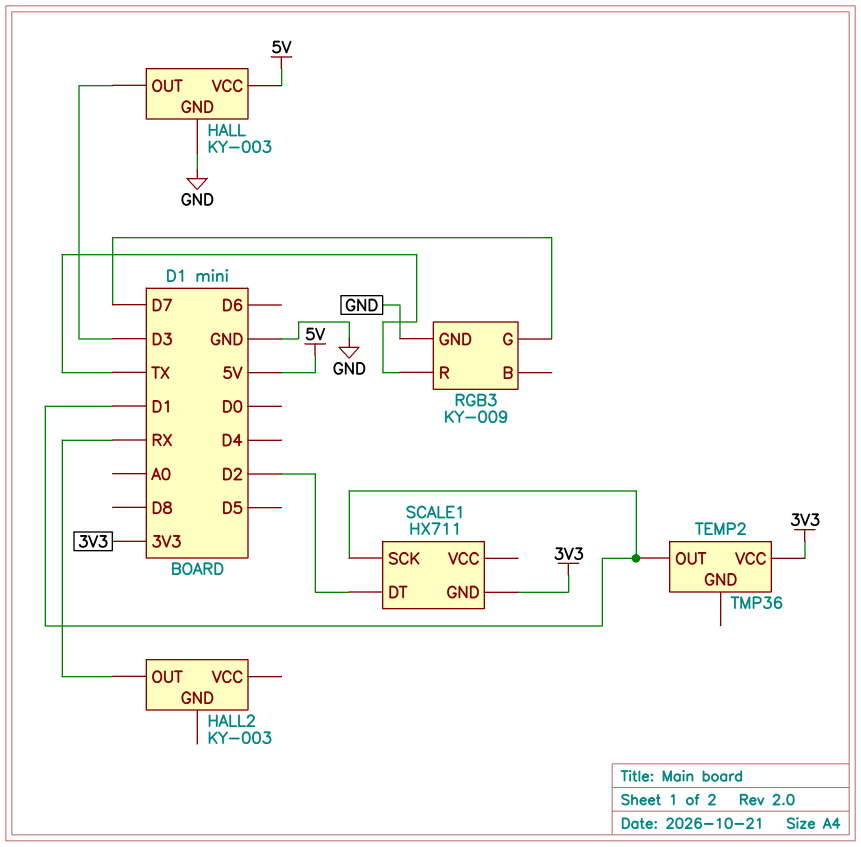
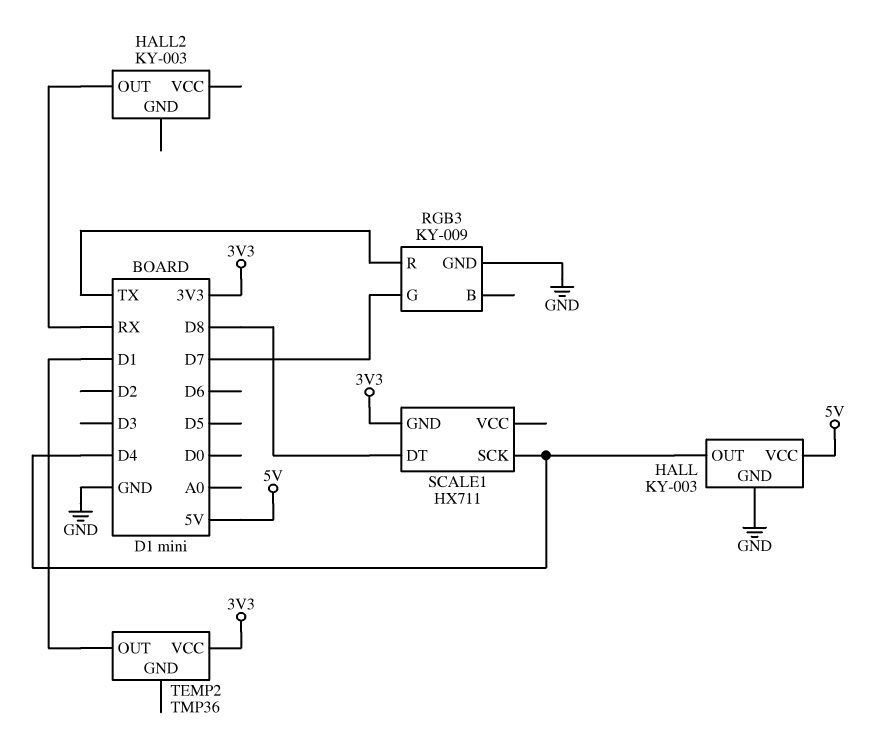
HALL pin OUT: D3 -> D4
SCALE1 pin DT: D2 -> D8
SCALE1 pin SCK: D1 -> D4

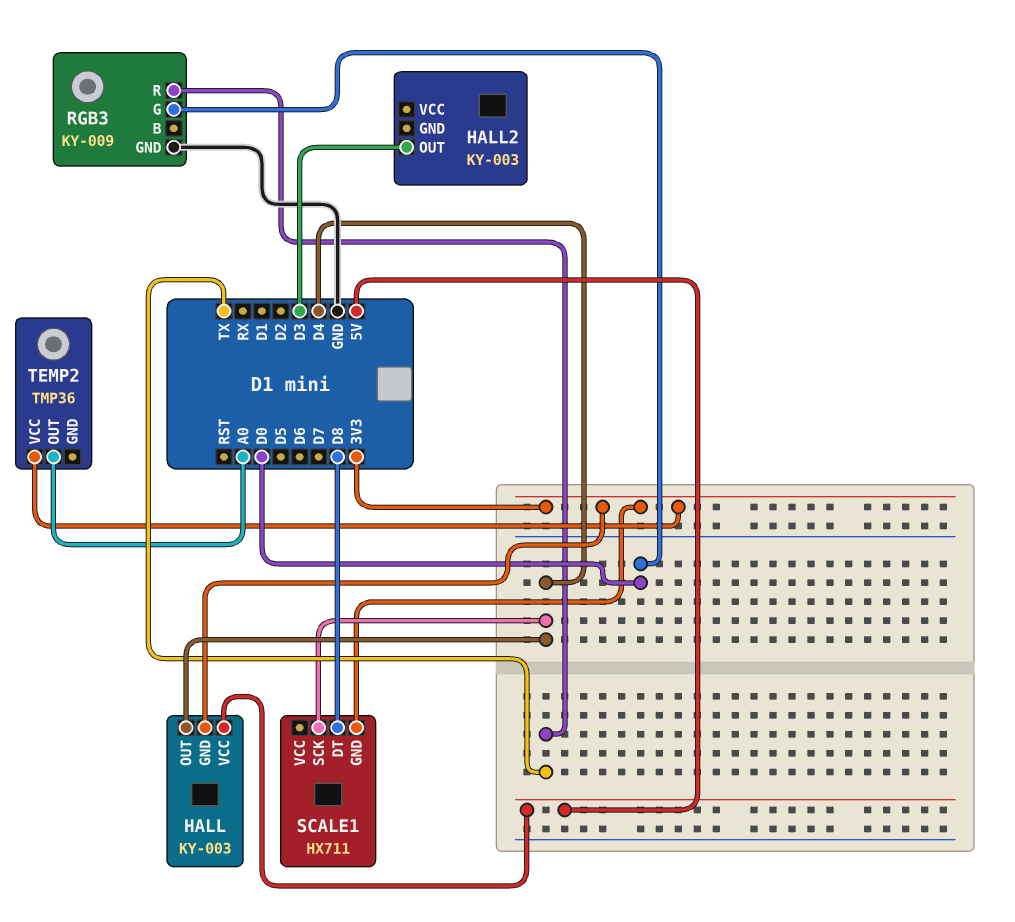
HALL pin GND: GND -> 3V3
HALL2 pin OUT: RX -> D3
RGB3 pin G: D7 -> D0
TEMP2 pin OUT: D1 -> A0

